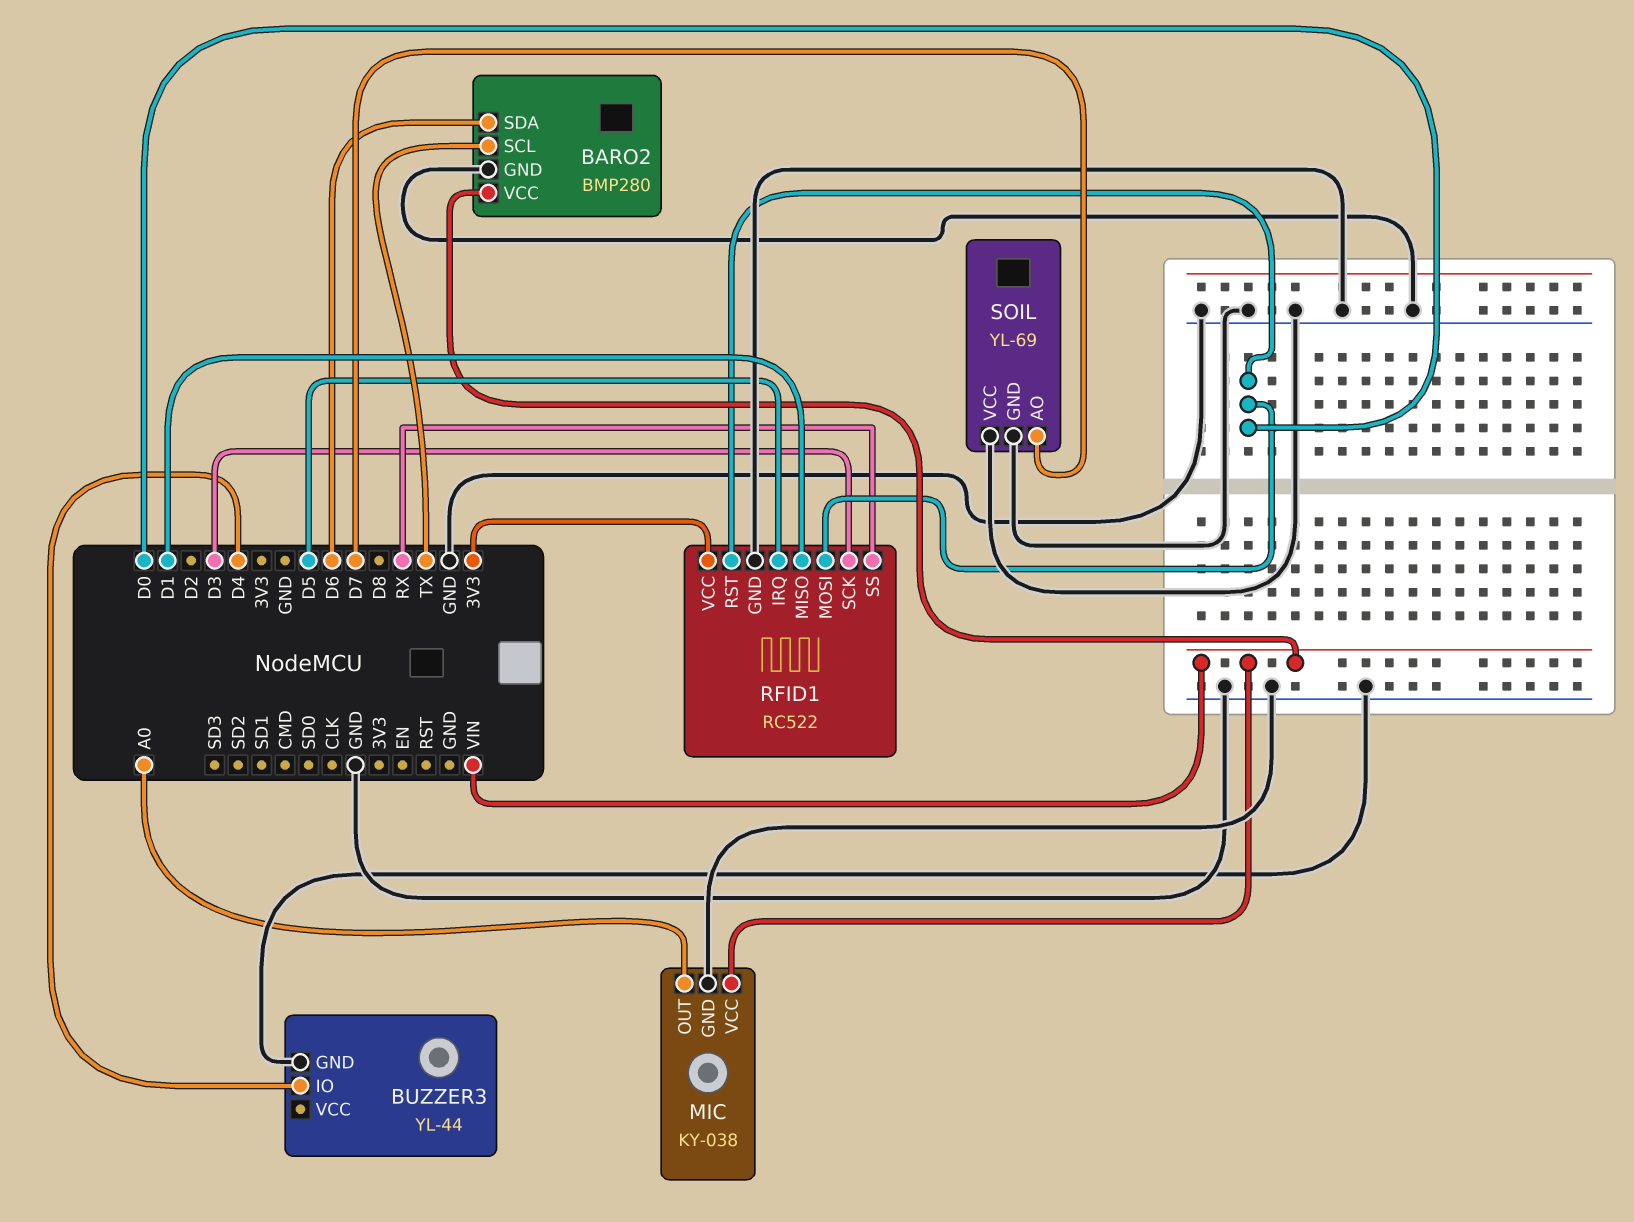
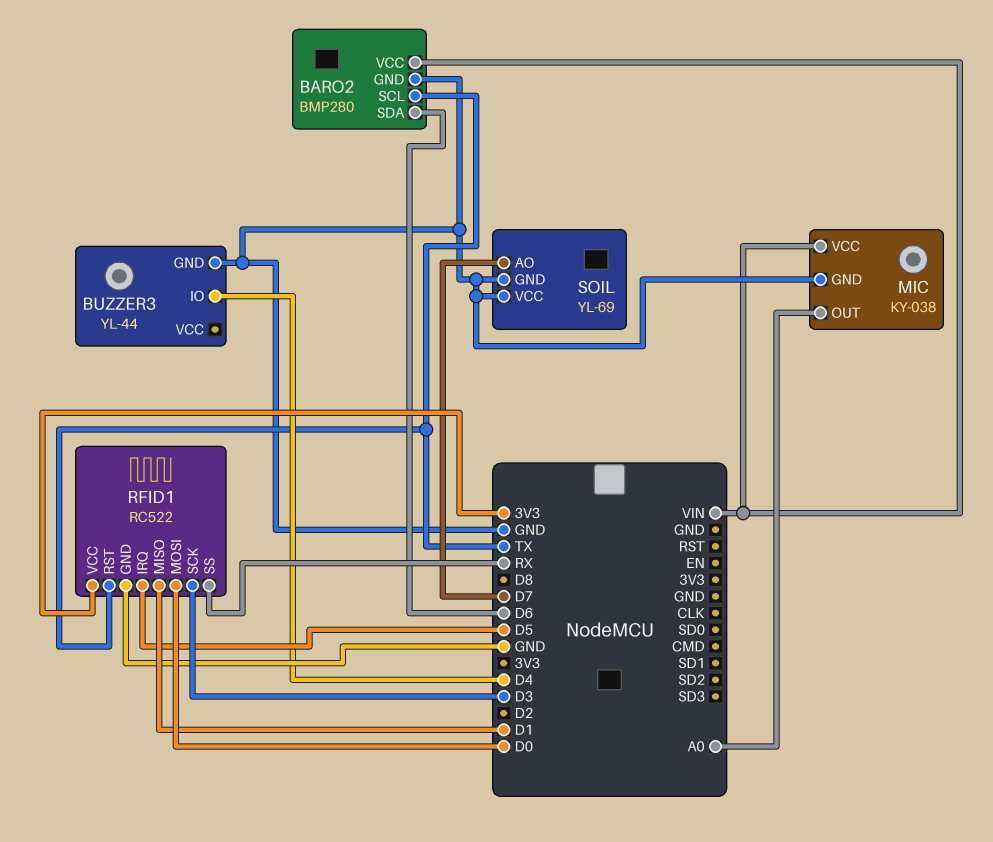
RFID1 pin RST: D0 -> TX

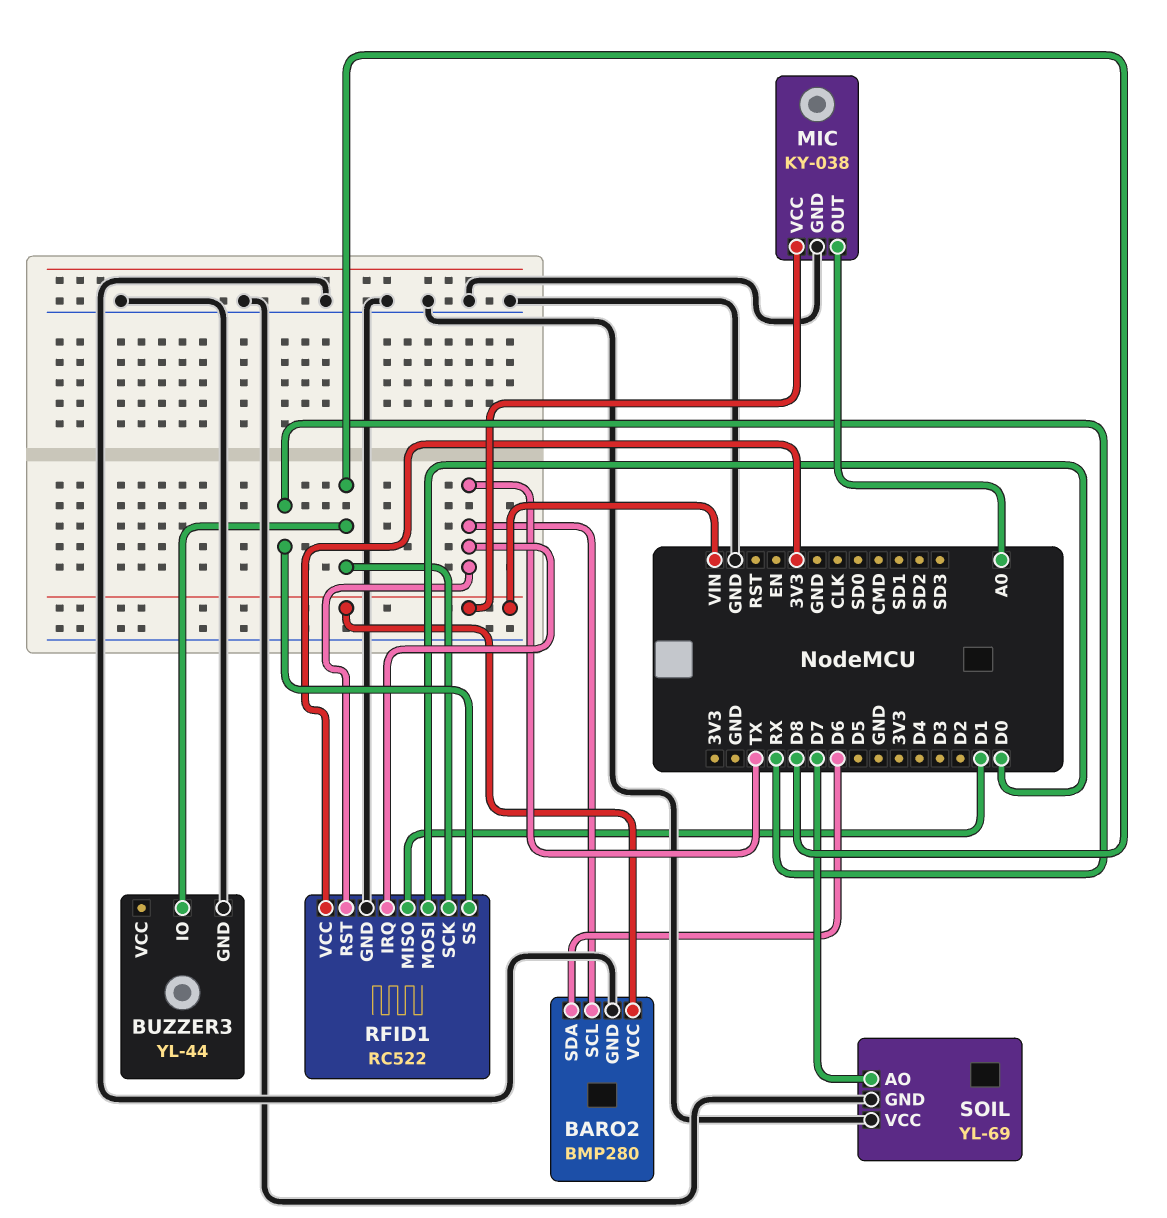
BUZZER3 pin IO: D4 -> D8
RFID1 pin IRQ: D5 -> TX
RFID1 pin SCK: D3 -> D8

